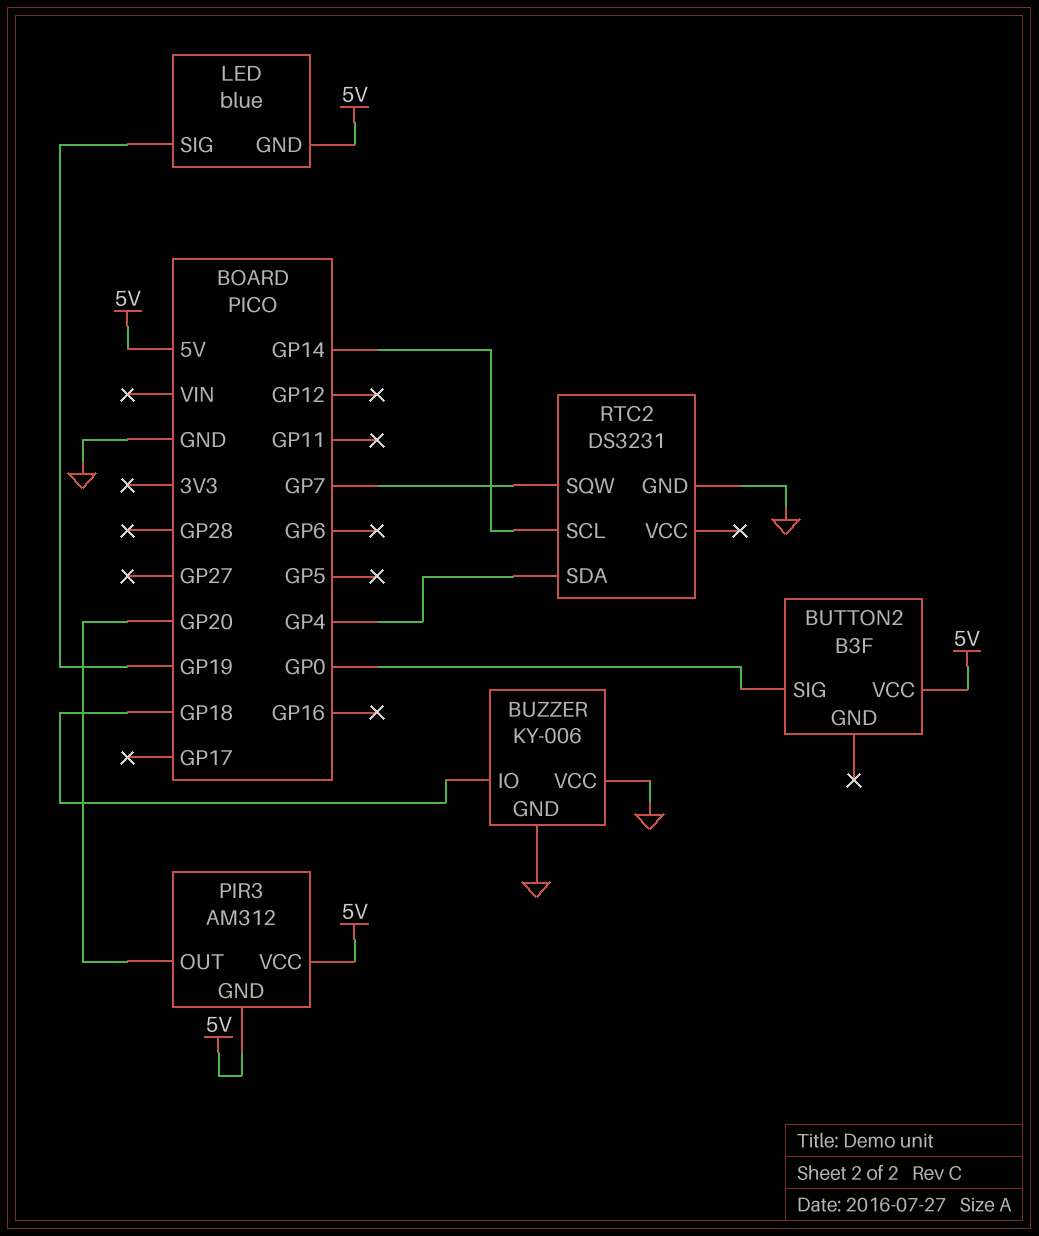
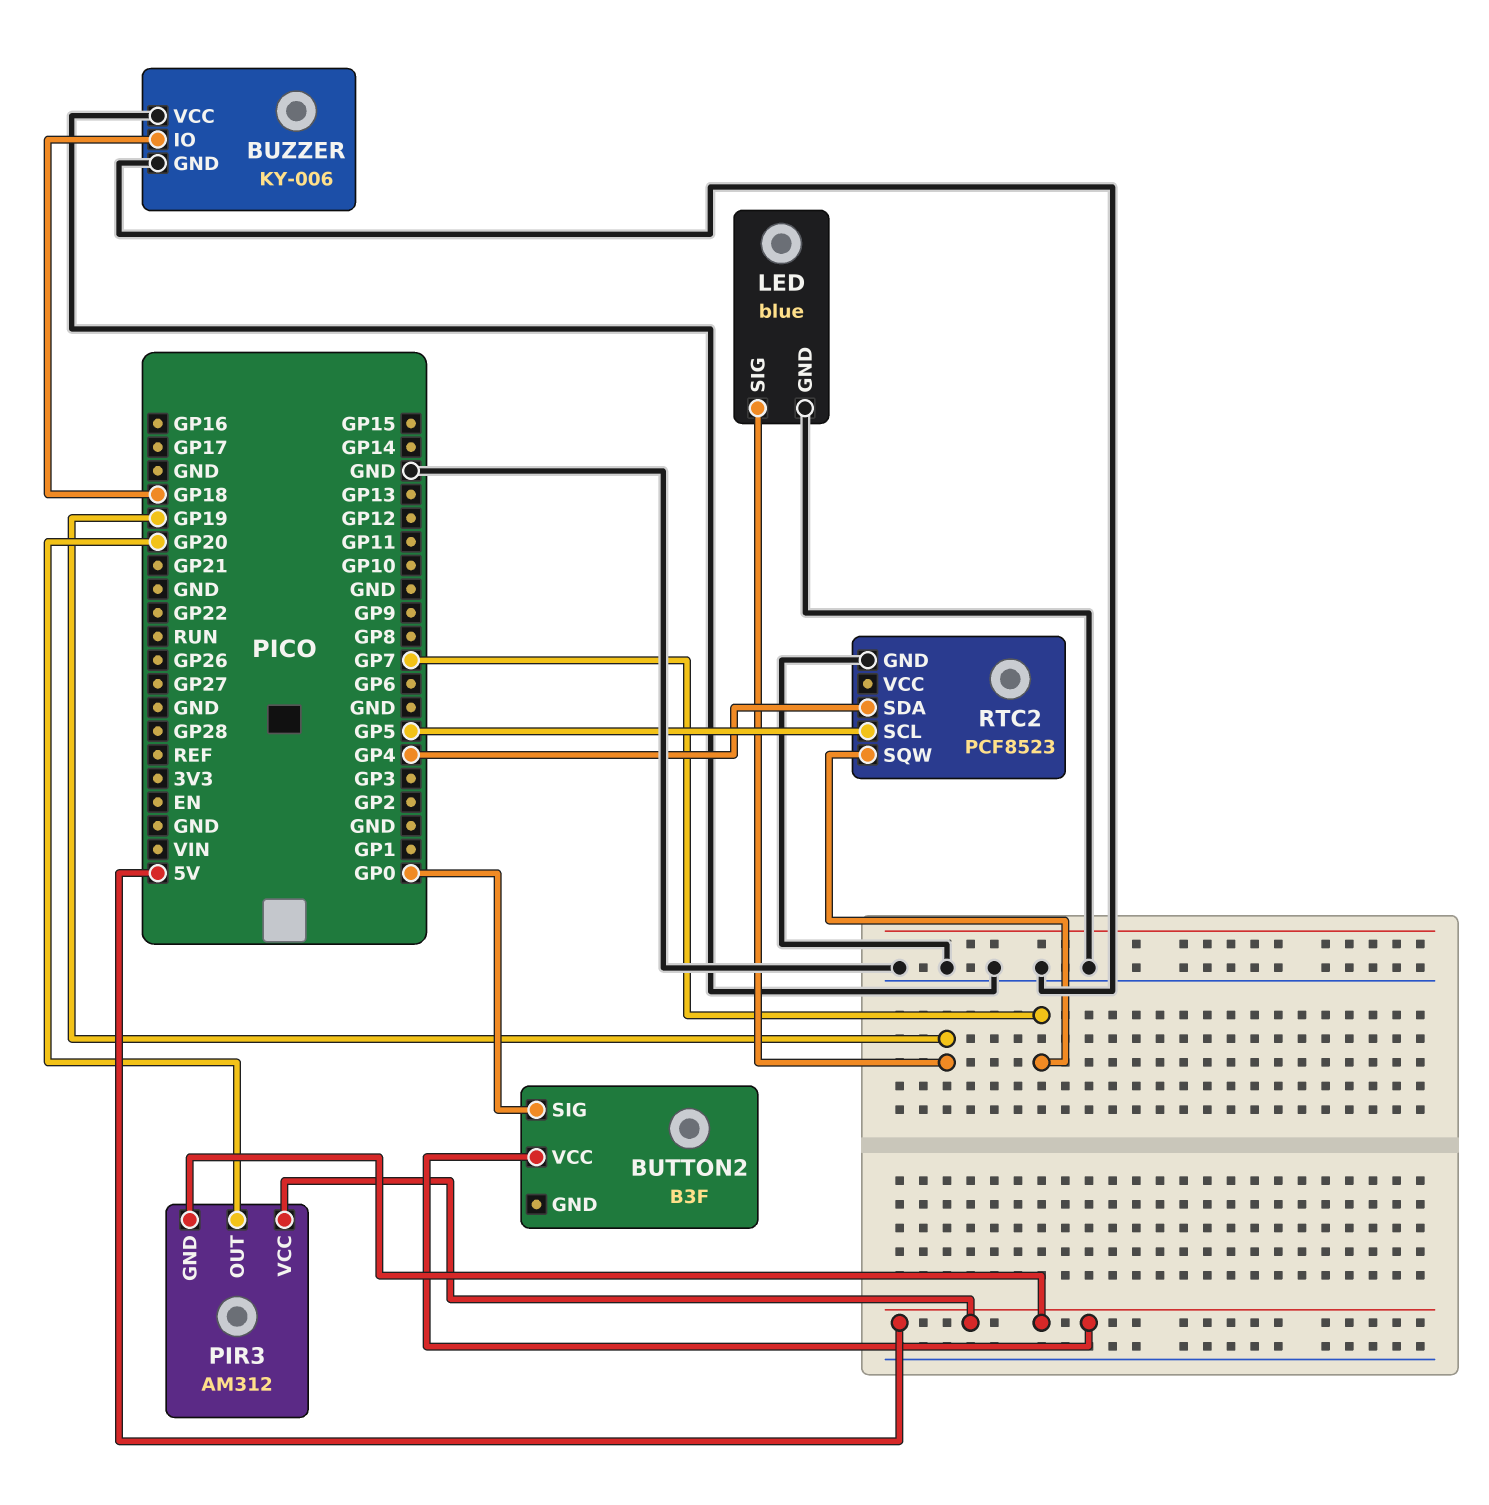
LED pin GND: 5V -> GND
RTC2: DS3231 -> PCF8523
RTC2 pin SCL: GP14 -> GP5

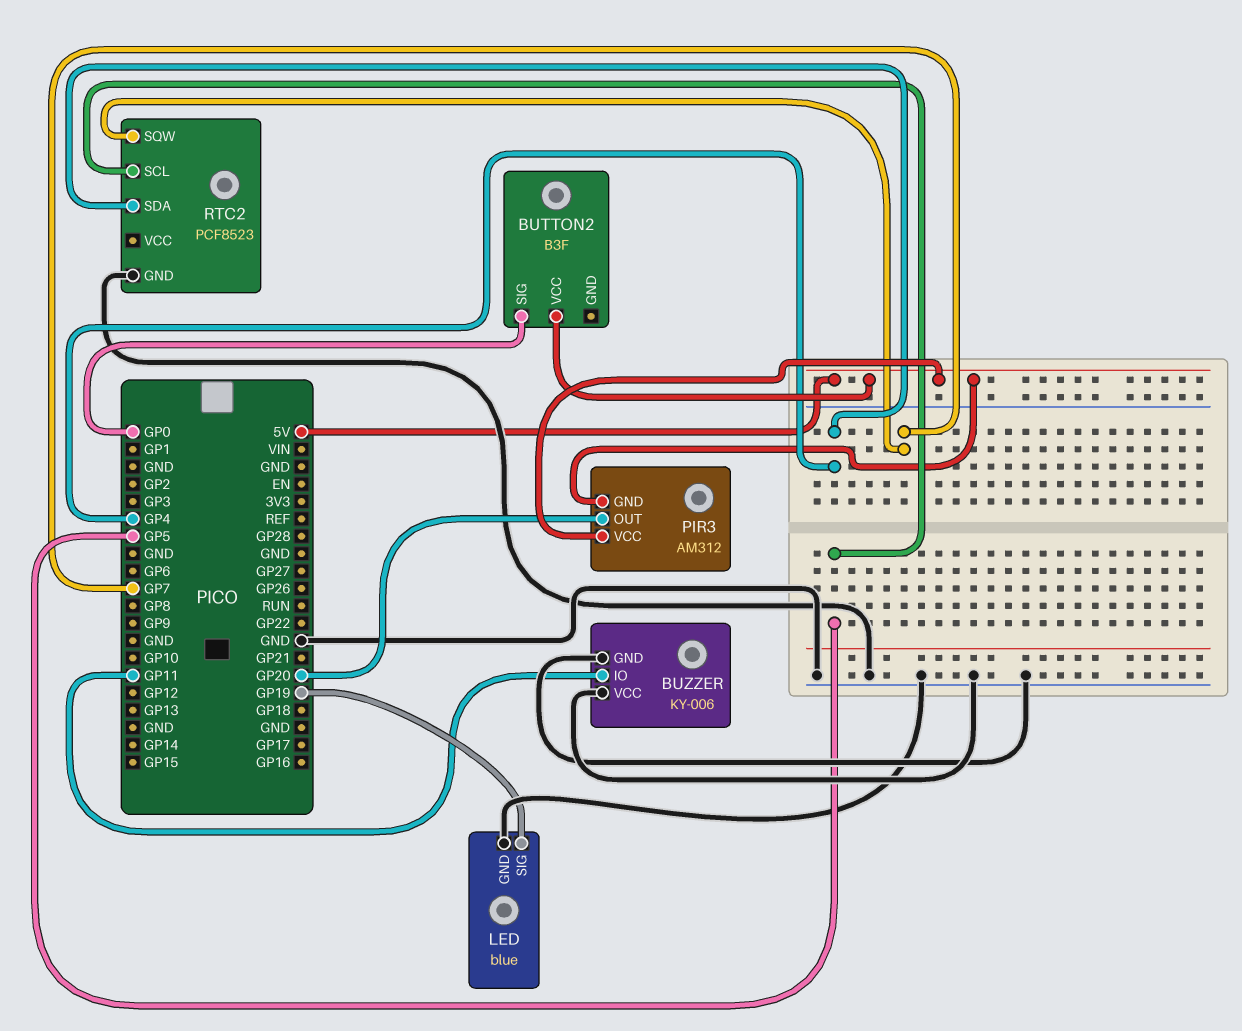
BUZZER pin IO: GP18 -> GP11

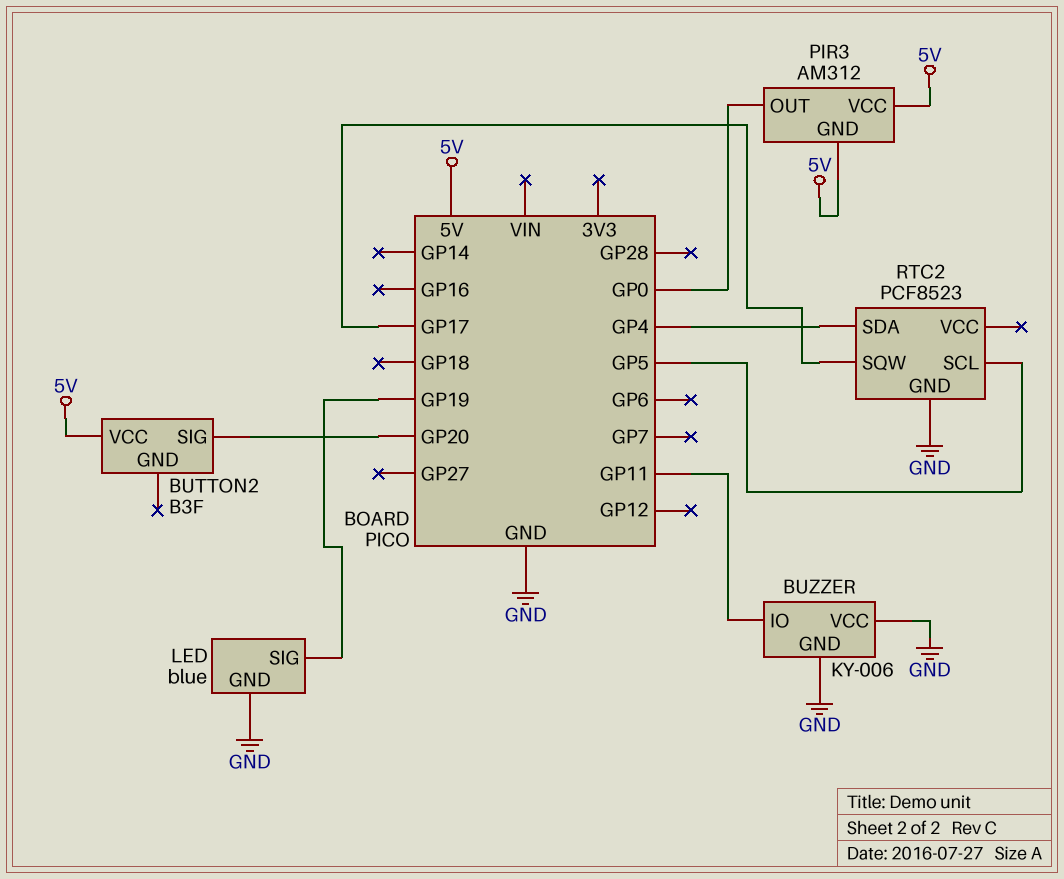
BUTTON2 pin SIG: GP0 -> GP20
PIR3 pin OUT: GP20 -> GP0
RTC2 pin SQW: GP7 -> GP17

